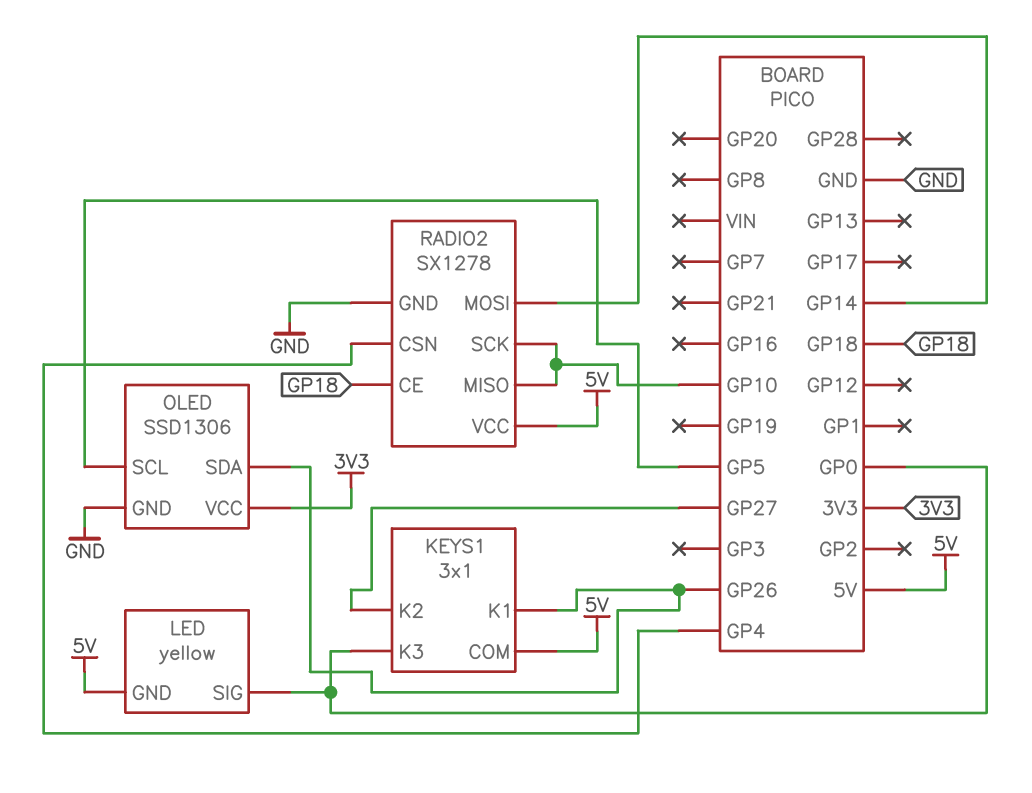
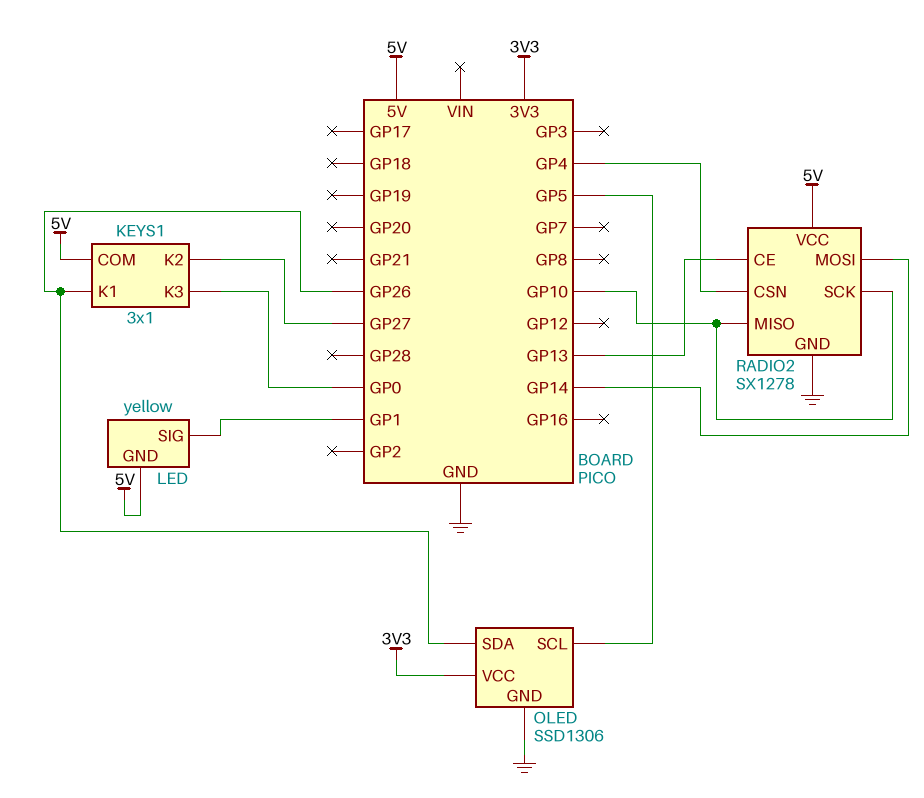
LED pin SIG: GP0 -> GP1
RADIO2 pin CE: GP18 -> GP13

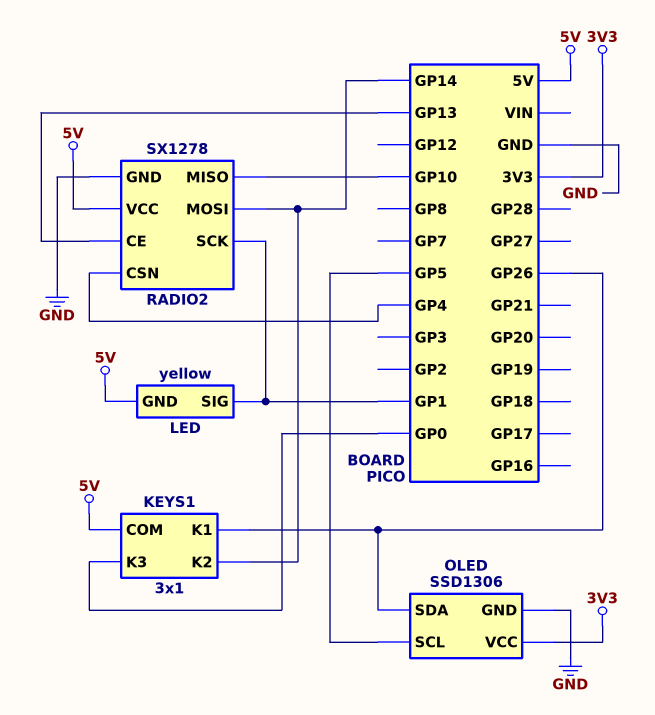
KEYS1 pin K2: GP27 -> GP14
RADIO2 pin SCK: GP10 -> GP1

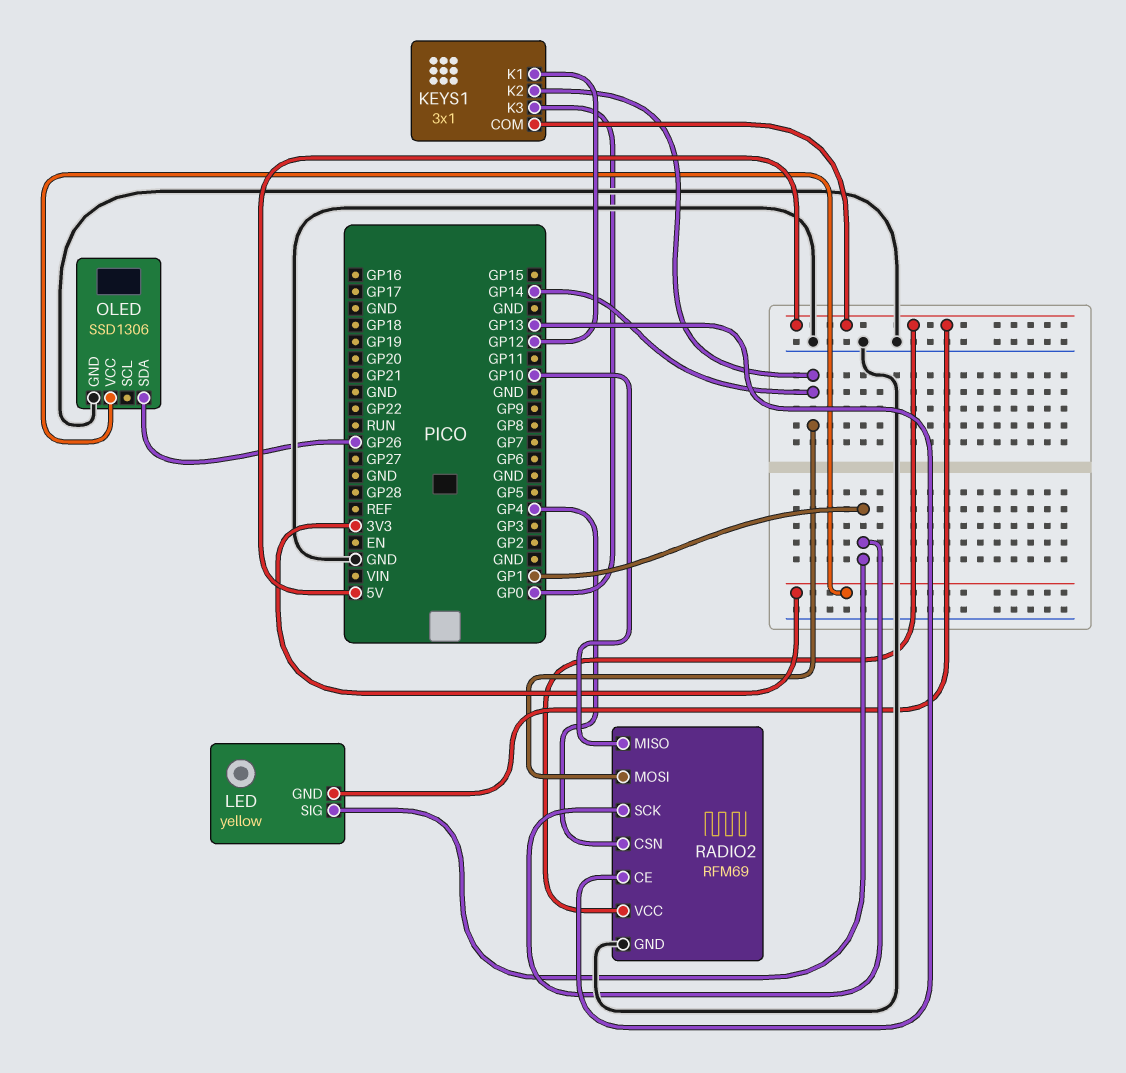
KEYS1 pin K1: GP26 -> GP12
OLED pin SCL: GP5 -> none
RADIO2: SX1278 -> RFM69

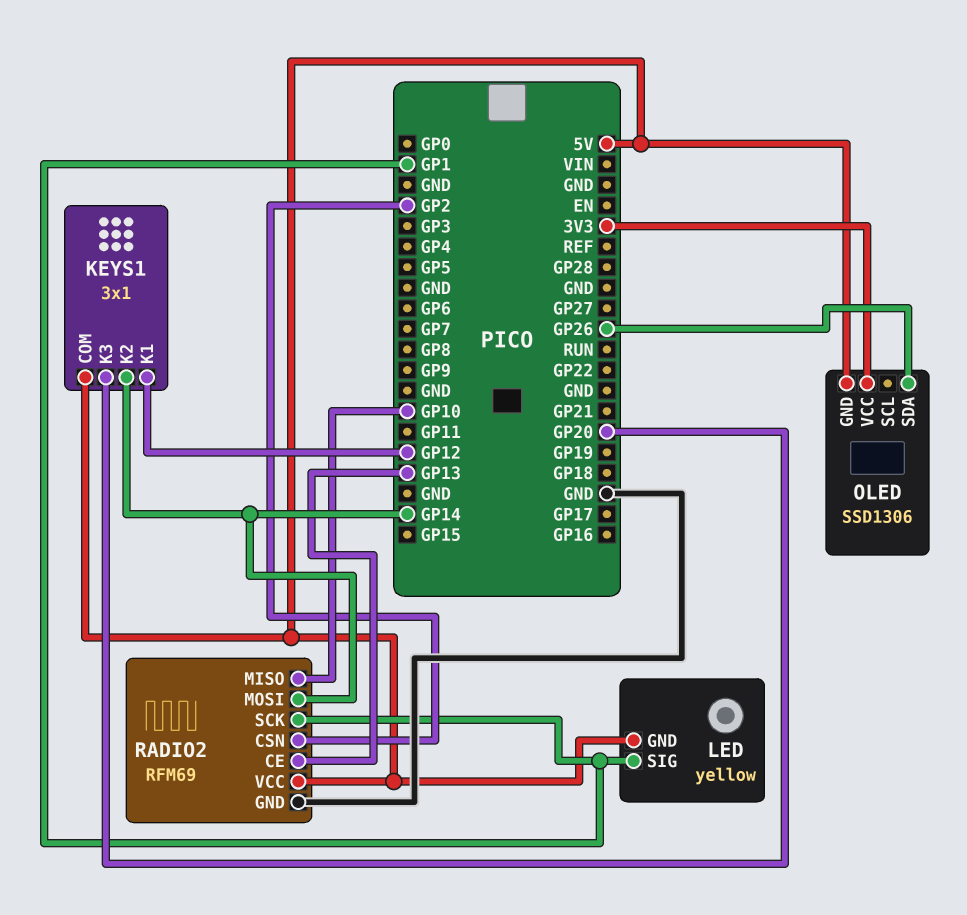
KEYS1 pin K3: GP0 -> GP20
OLED pin GND: GND -> 5V
RADIO2 pin CSN: GP4 -> GP2

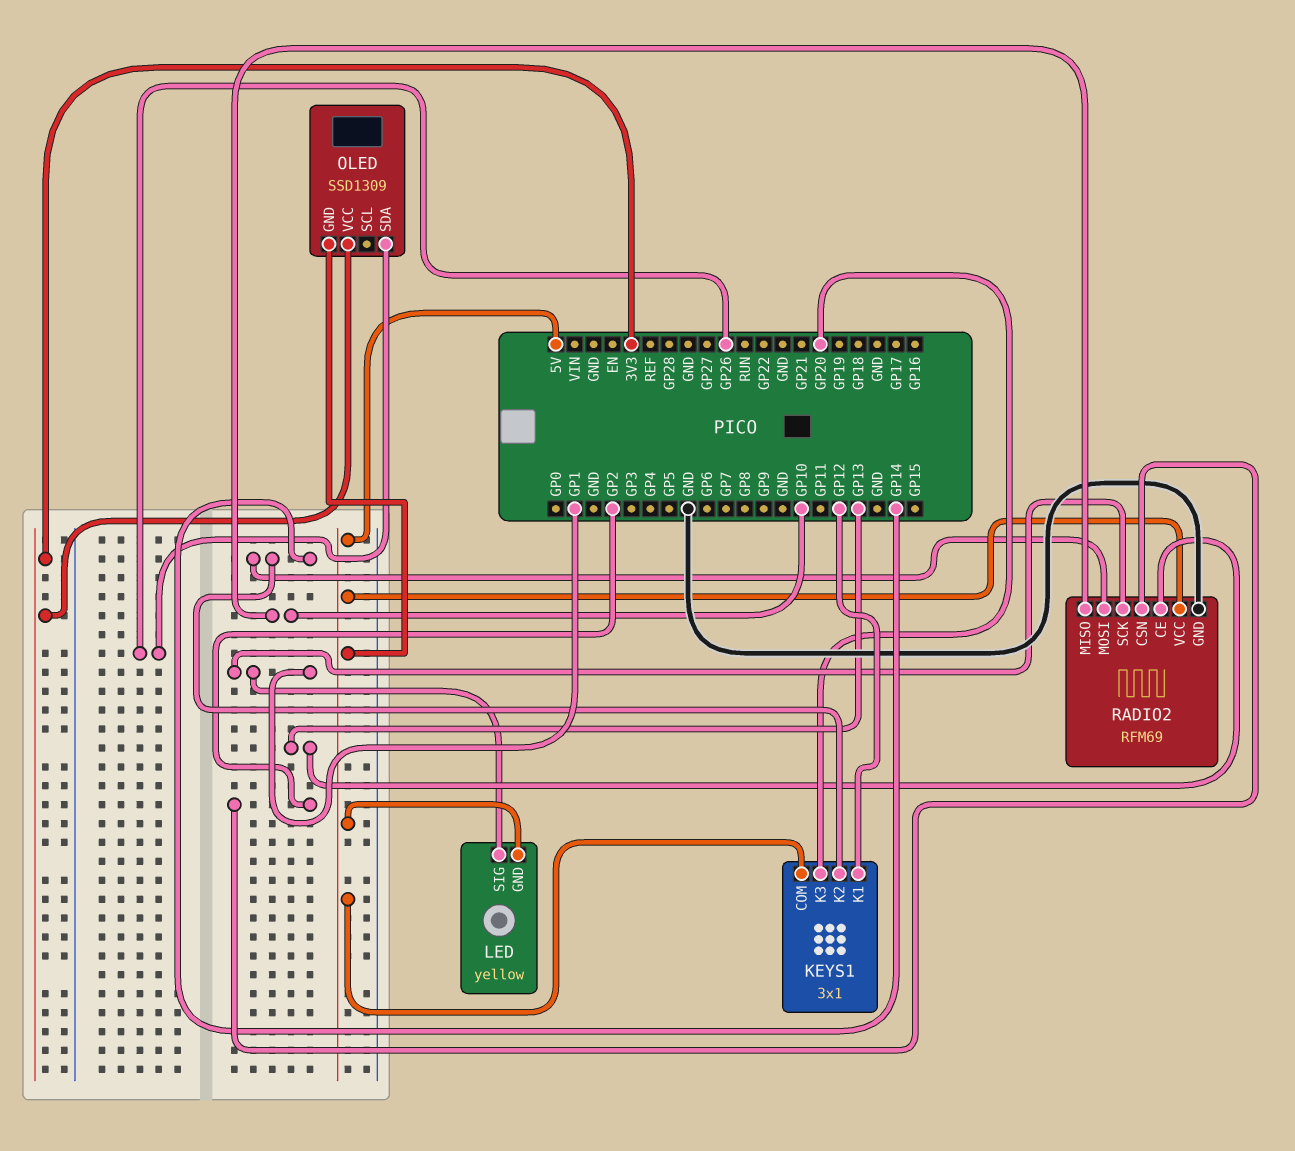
OLED: SSD1306 -> SSD1309

